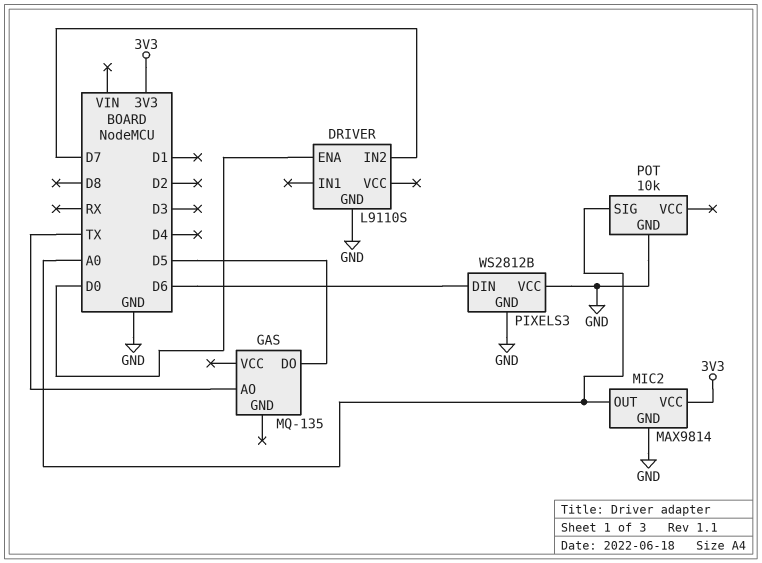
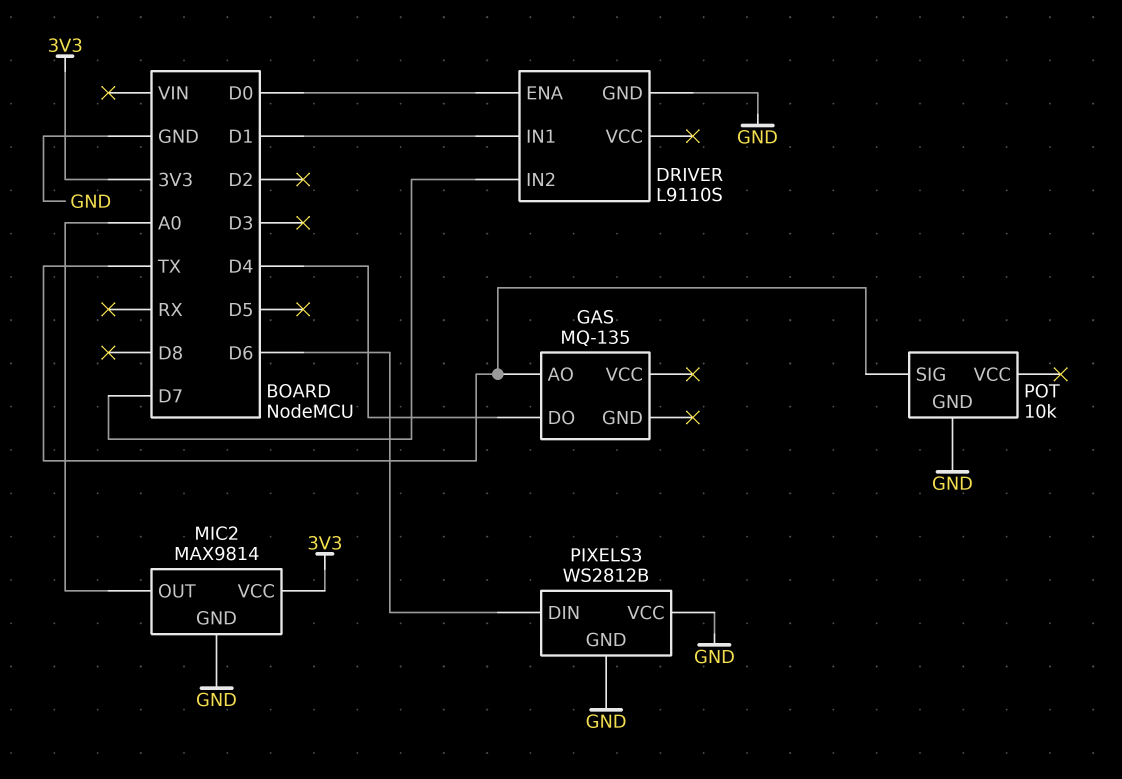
DRIVER pin IN1: none -> D1
GAS pin DO: D5 -> D4
POT pin SIG: A0 -> TX

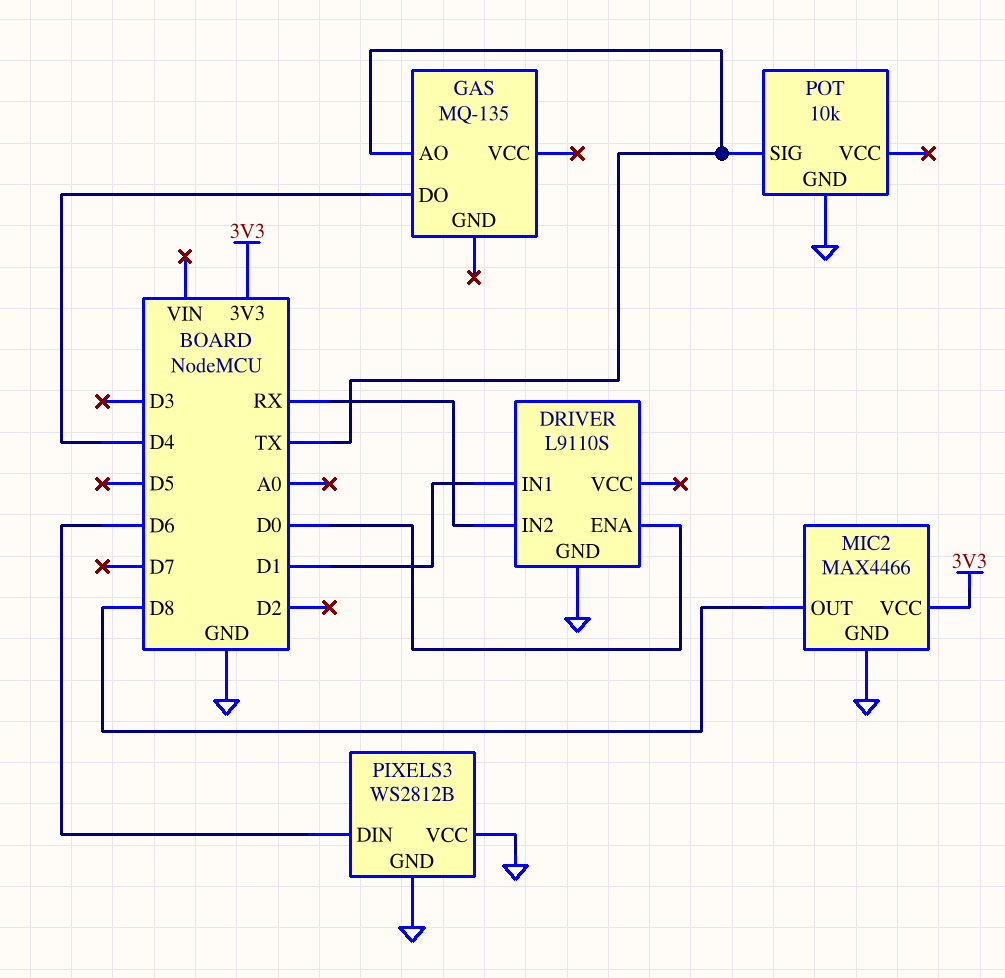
DRIVER pin IN2: D7 -> RX
MIC2: MAX9814 -> MAX4466
MIC2 pin OUT: A0 -> D8

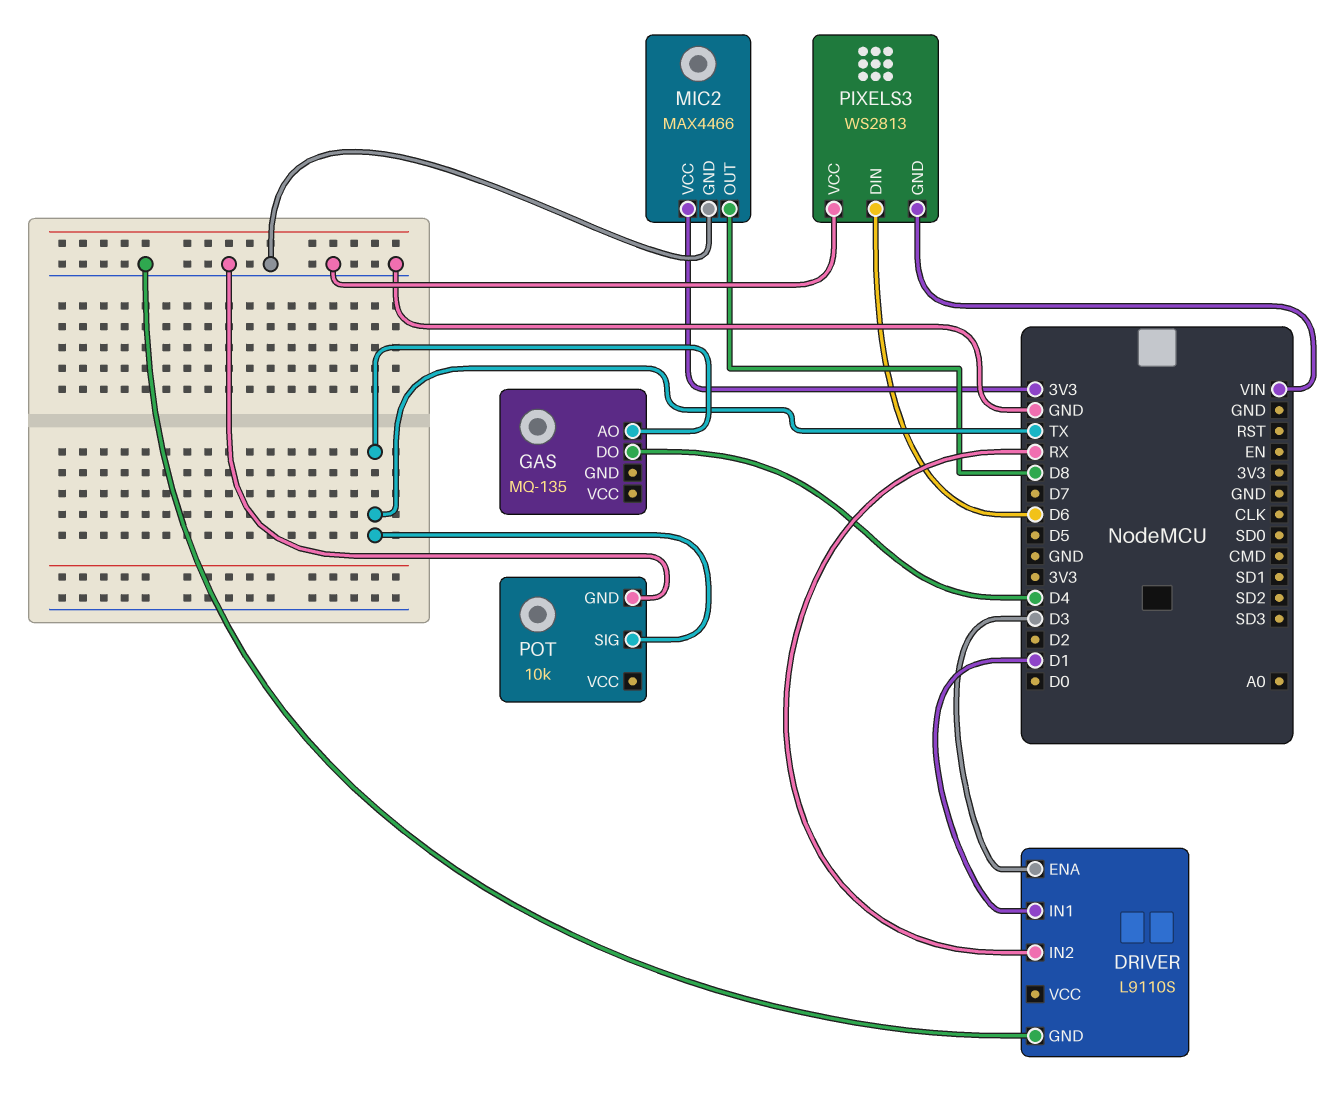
DRIVER pin ENA: D0 -> D3
PIXELS3: WS2812B -> WS2813
PIXELS3 pin GND: GND -> VIN

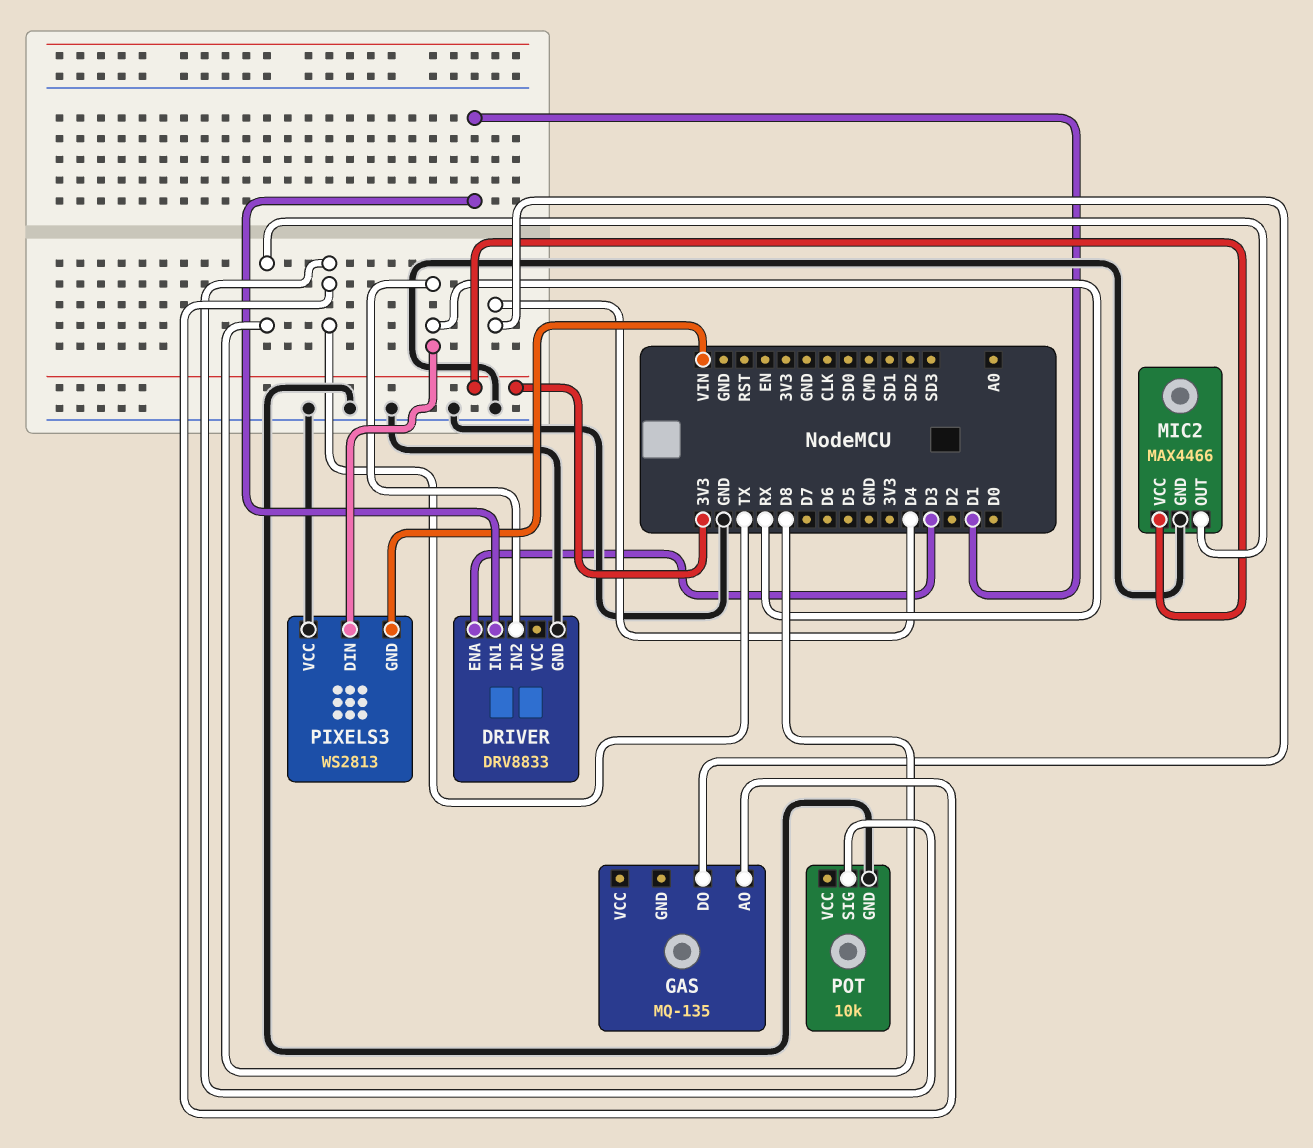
DRIVER: L9110S -> DRV8833
PIXELS3 pin DIN: D6 -> RX

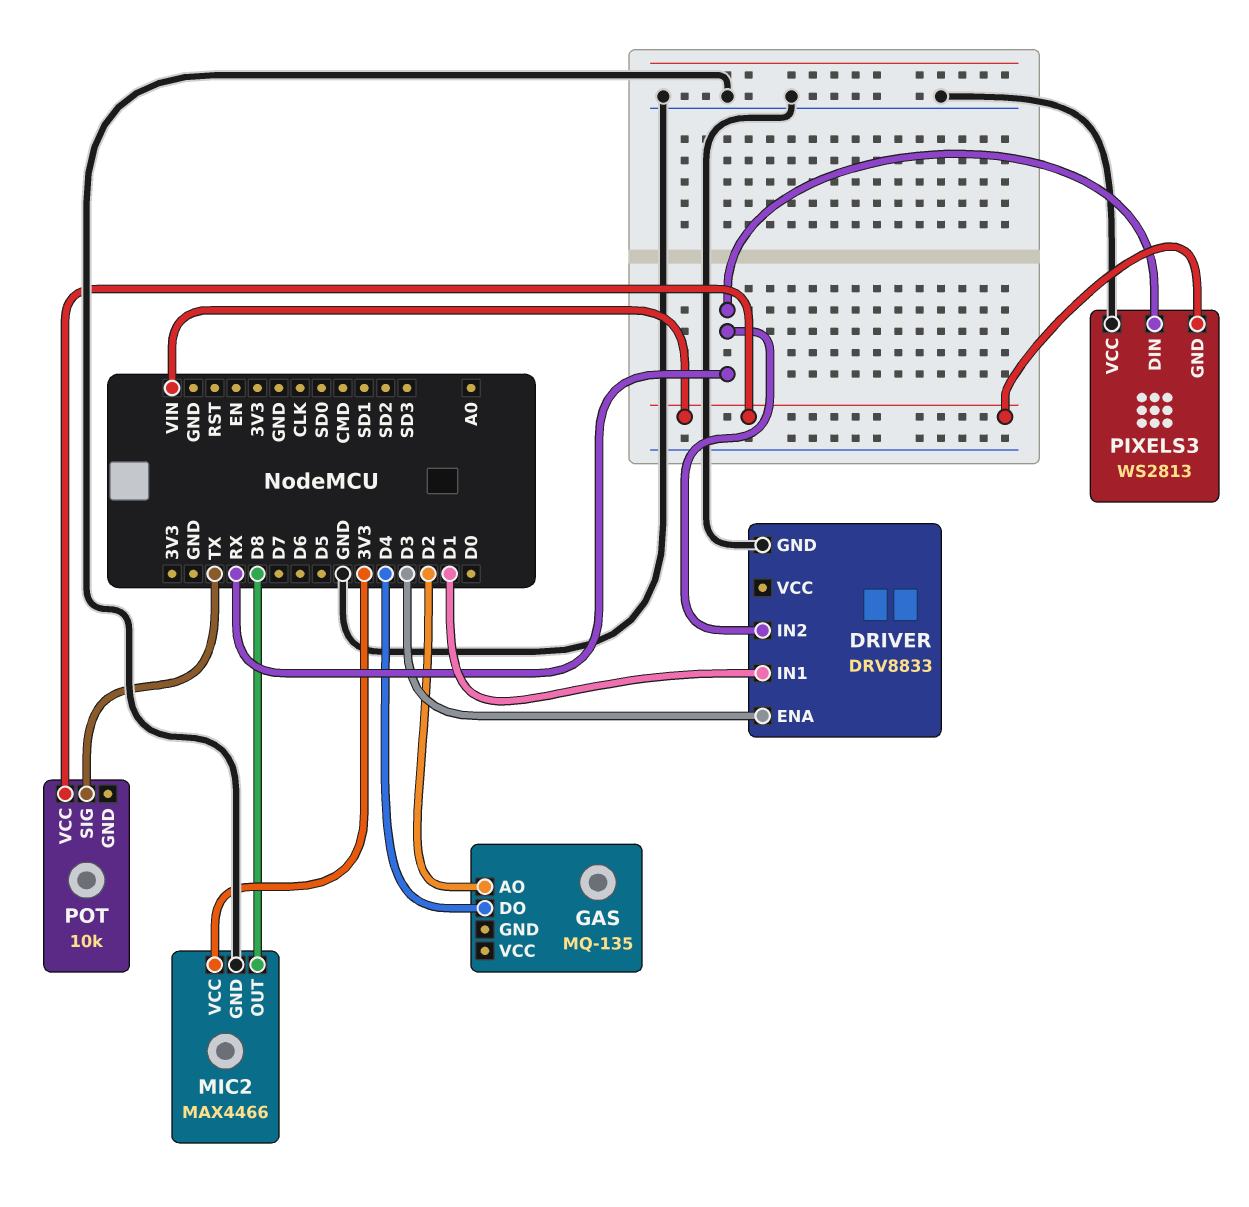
GAS pin AO: TX -> D2
POT pin GND: GND -> none
POT pin VCC: none -> VIN

